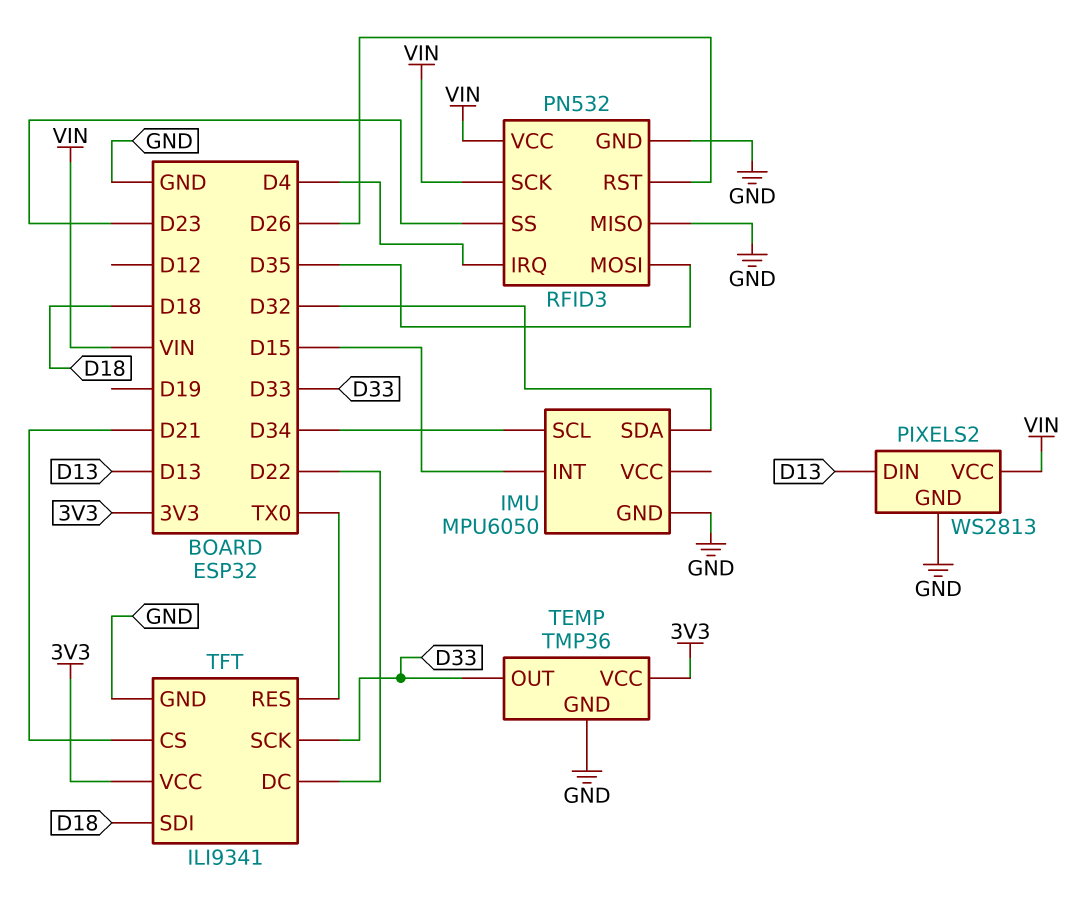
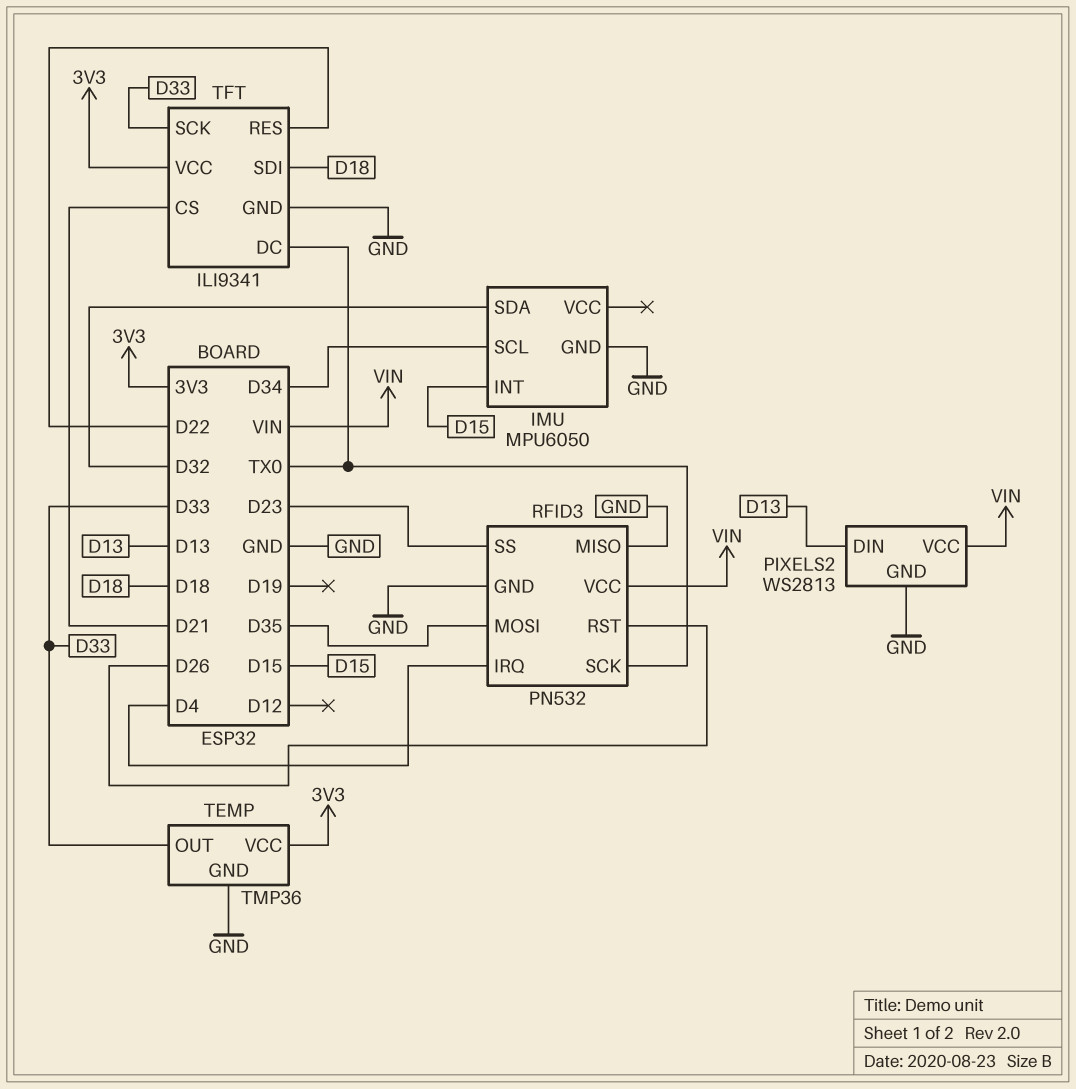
RFID3 pin SCK: VIN -> TX0
TFT pin DC: D22 -> TX0
TFT pin RES: TX0 -> D22

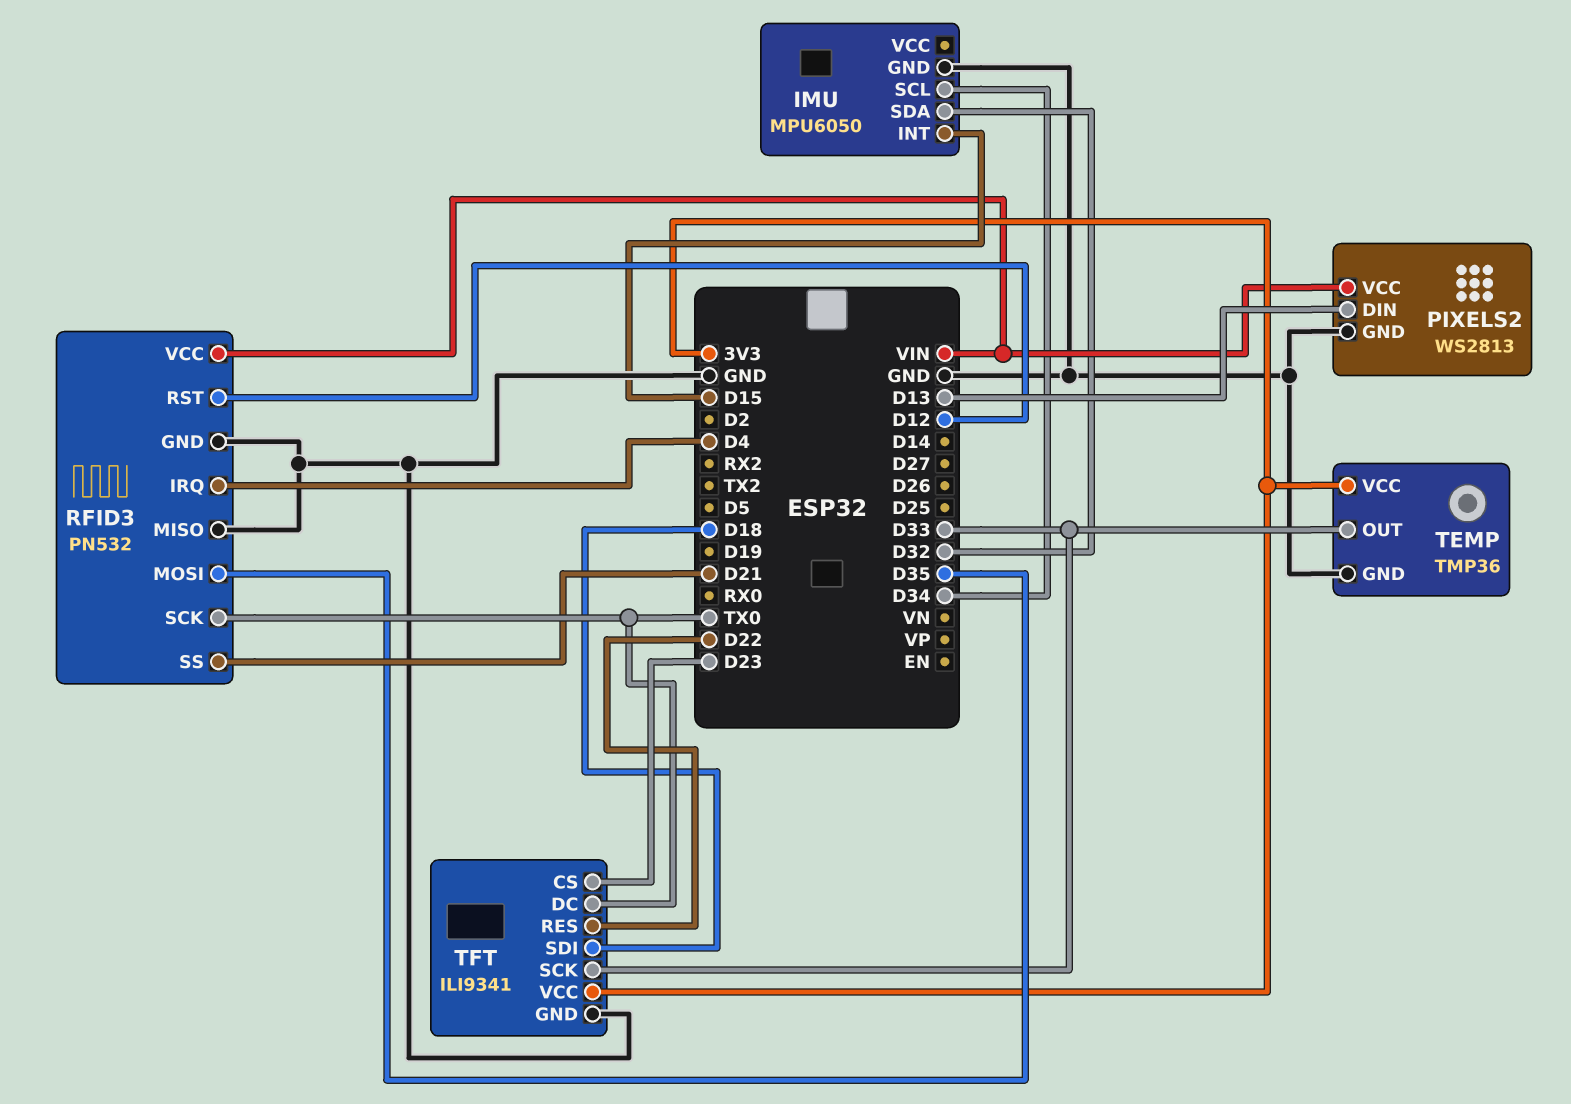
RFID3 pin RST: D26 -> D12
RFID3 pin SS: D23 -> D21
TFT pin CS: D21 -> D23

